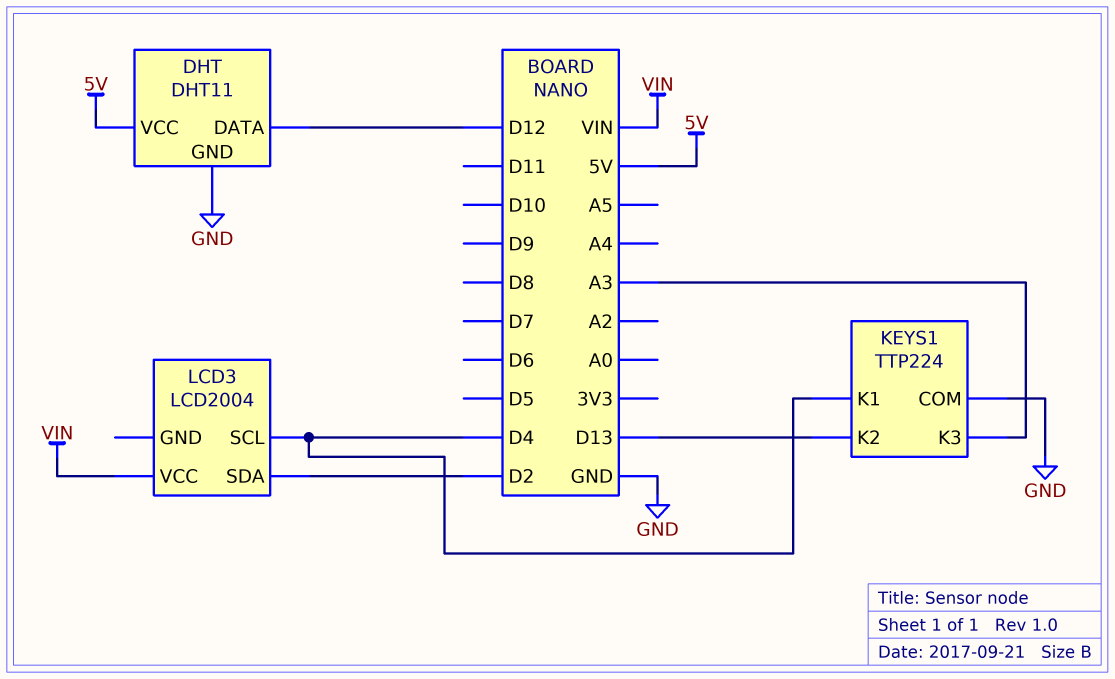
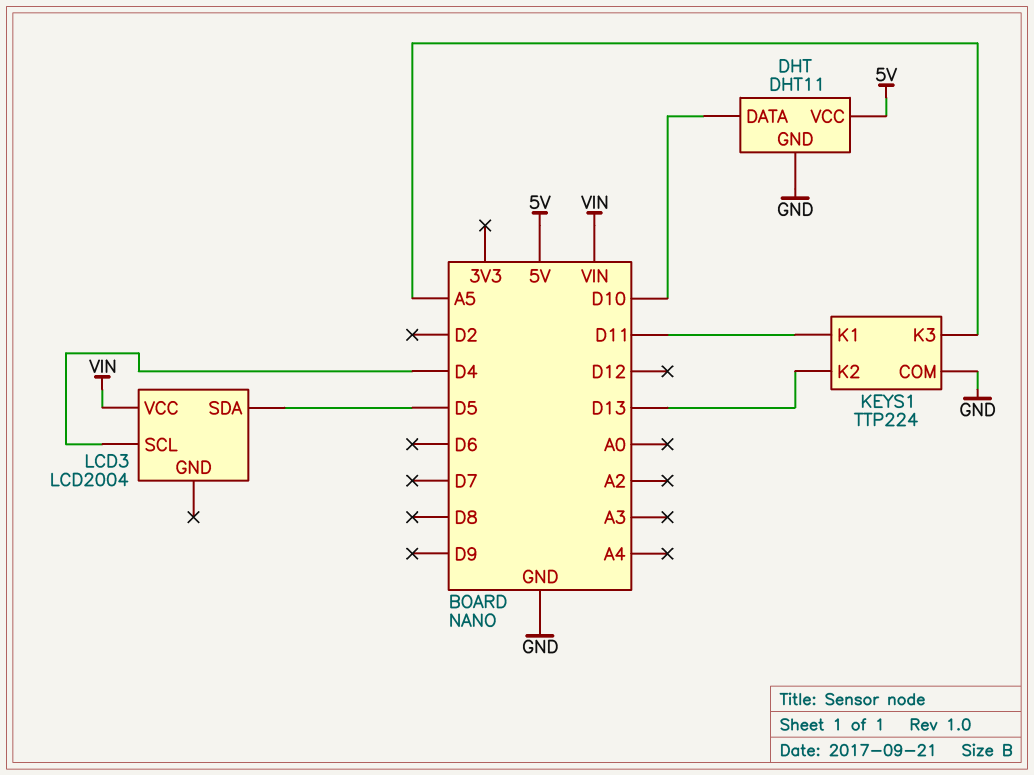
DHT pin DATA: D12 -> D10
KEYS1 pin K1: D4 -> D11
KEYS1 pin K3: A3 -> A5
LCD3 pin SDA: D2 -> D5

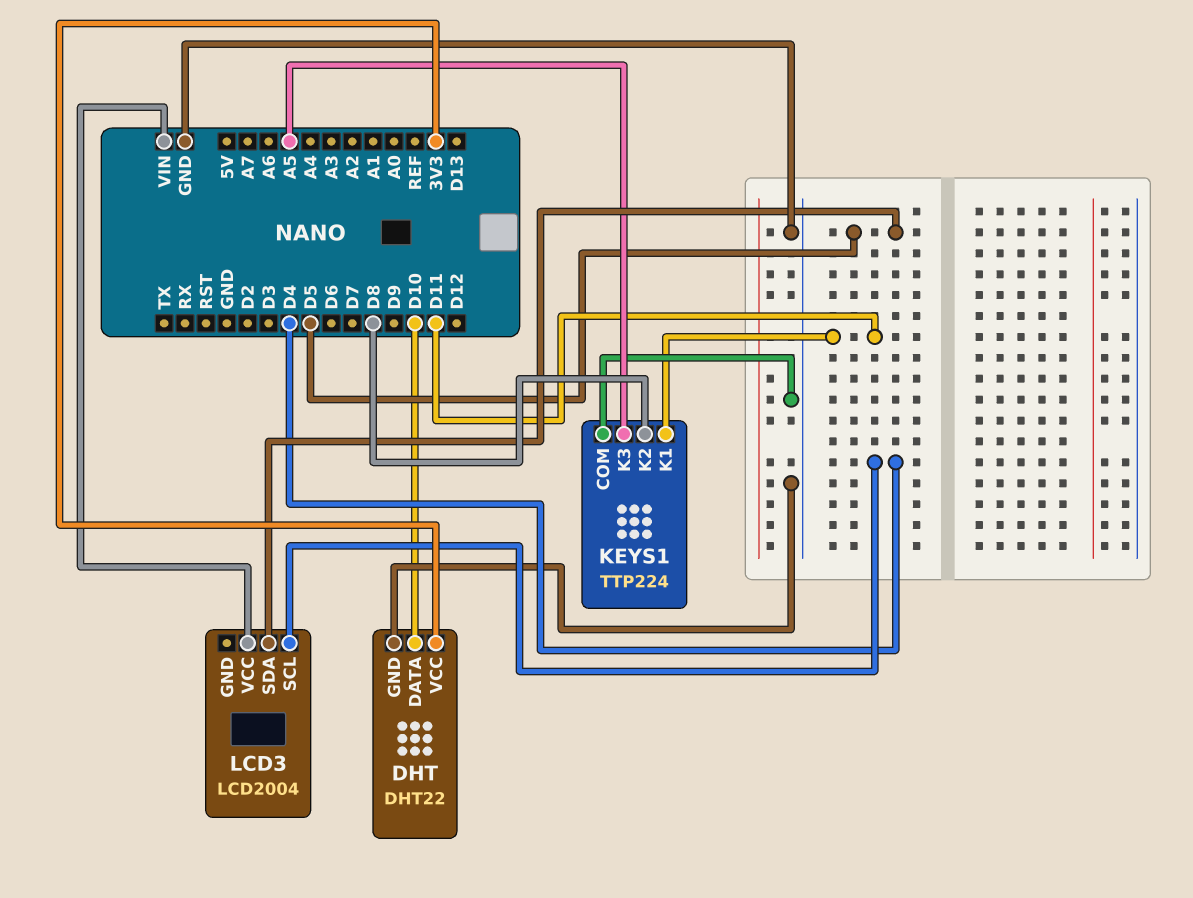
DHT: DHT11 -> DHT22
DHT pin VCC: 5V -> 3V3
KEYS1 pin K2: D13 -> D8

